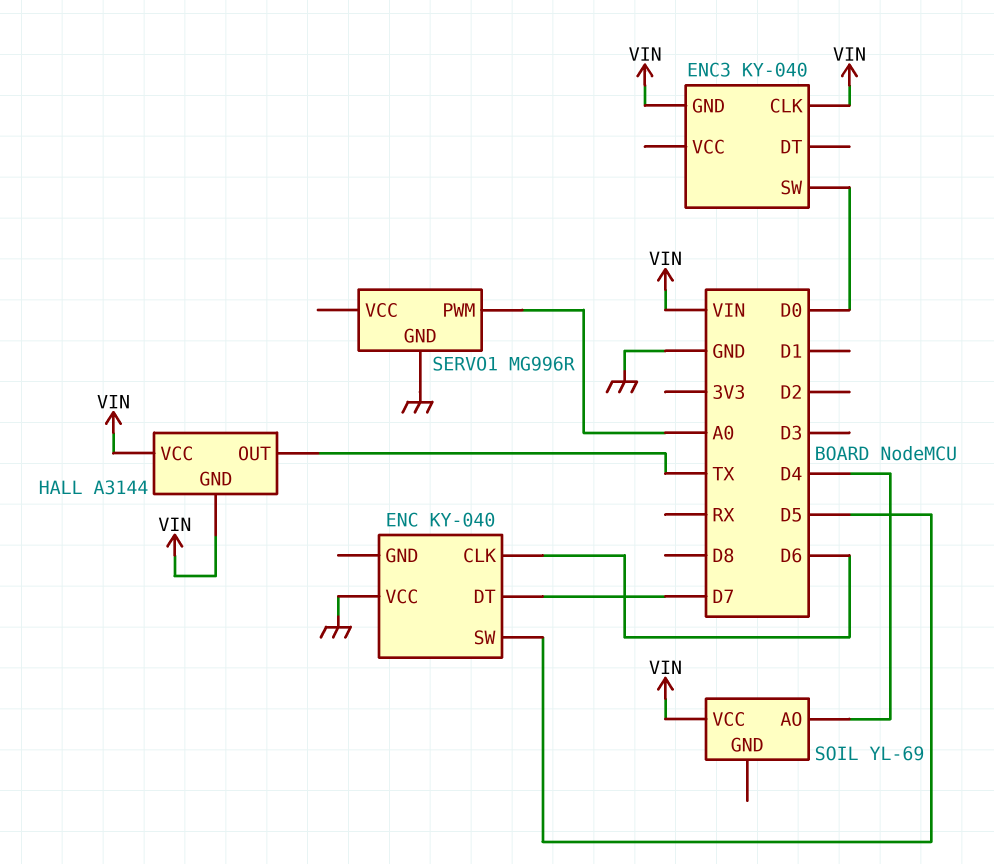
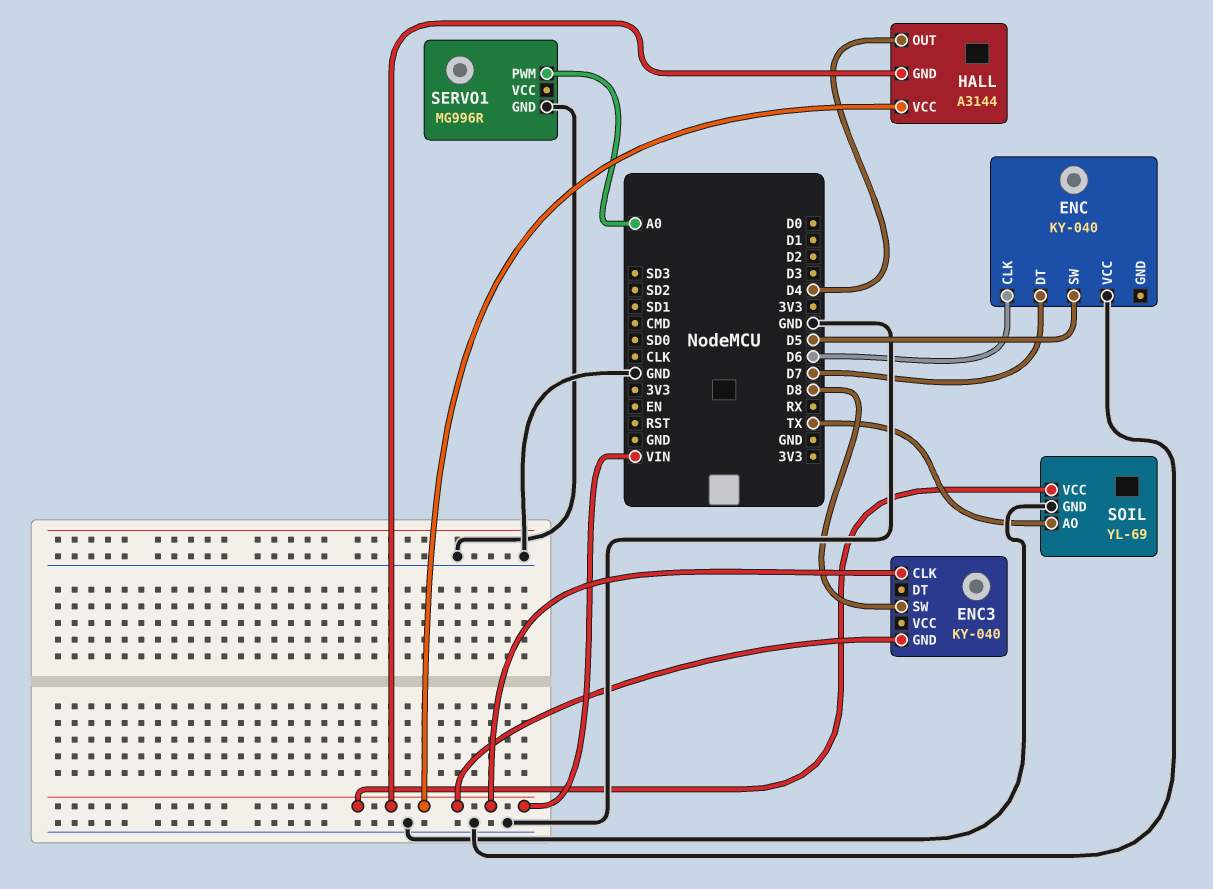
ENC3 pin SW: D0 -> D8
HALL pin OUT: TX -> D4
SOIL pin AO: D4 -> TX
SOIL pin GND: none -> GND

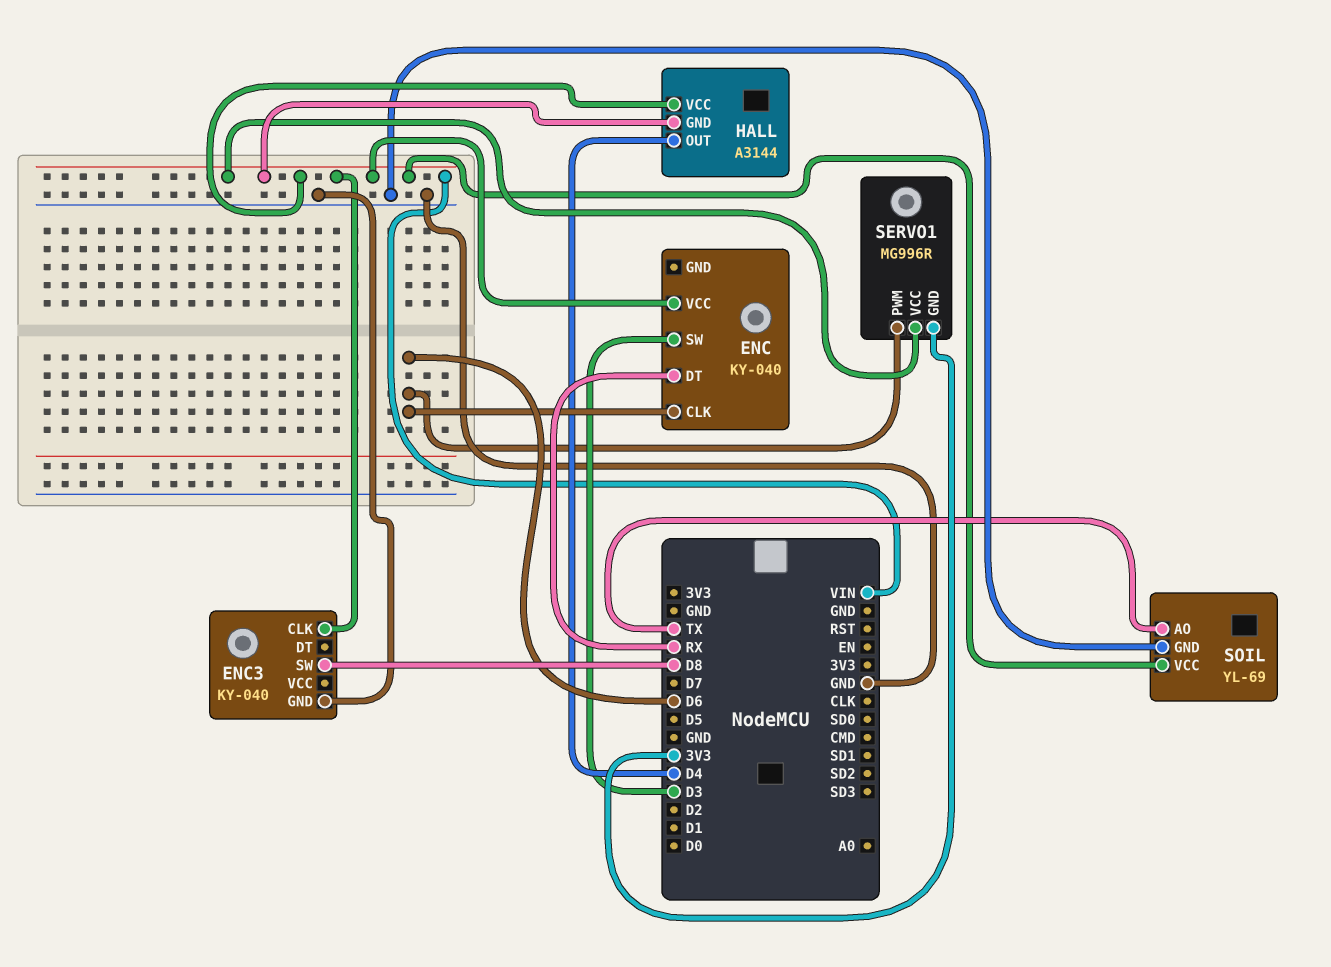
ENC pin DT: D7 -> RX
ENC pin SW: D5 -> D3
ENC pin VCC: GND -> VIN
ENC3 pin GND: VIN -> GND
SERVO1 pin GND: GND -> 3V3
SERVO1 pin PWM: A0 -> D6
SERVO1 pin VCC: none -> VIN

